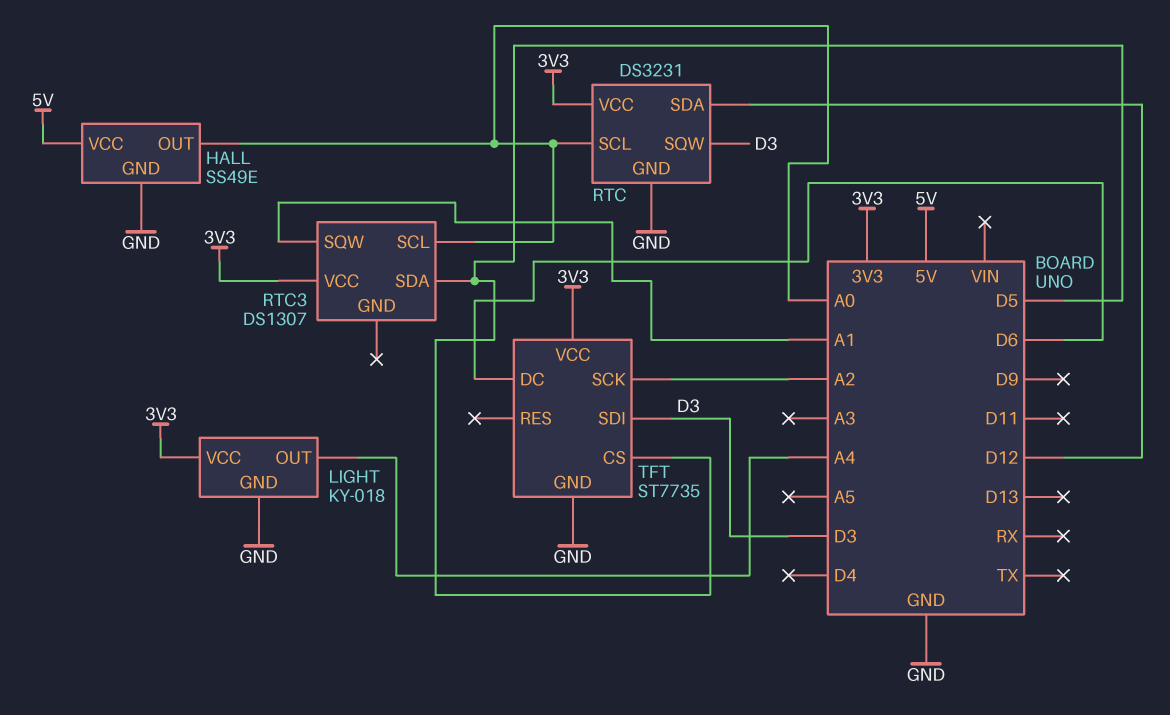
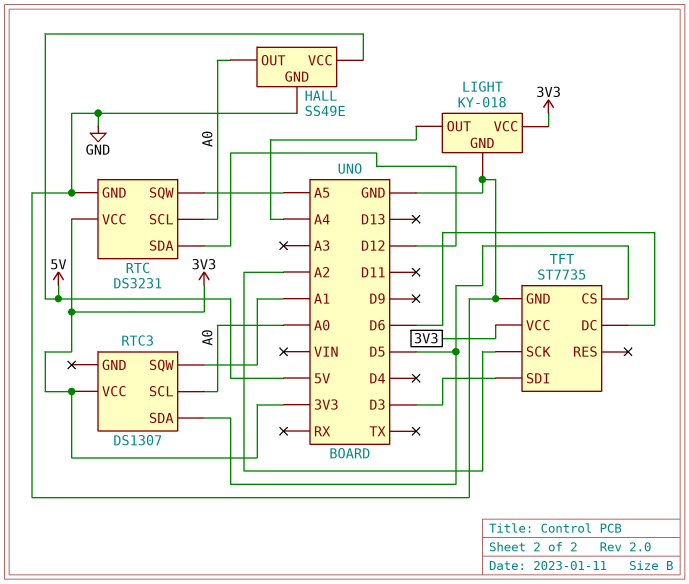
RTC pin SQW: D3 -> A5

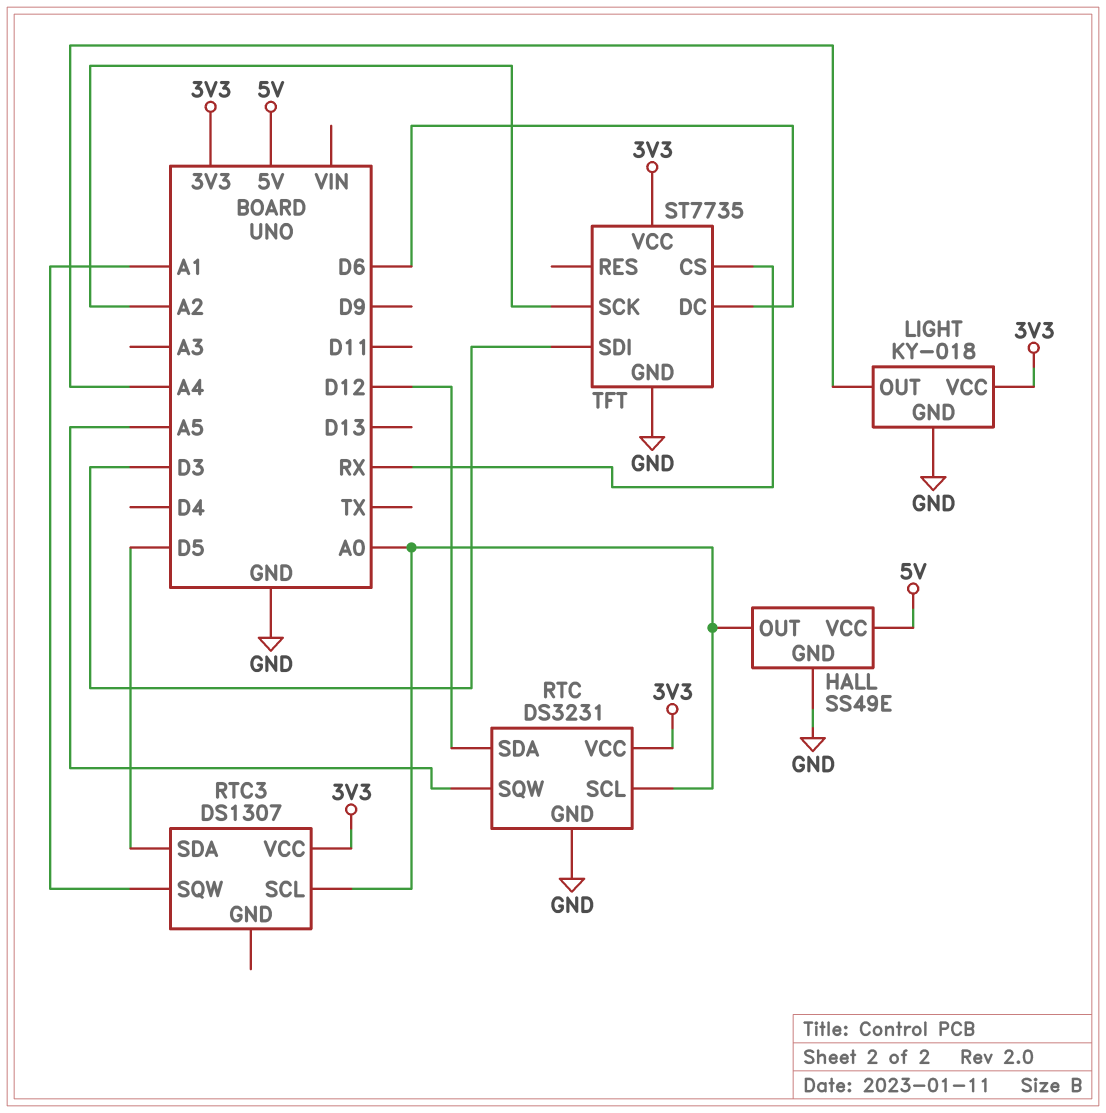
TFT pin CS: D5 -> RX

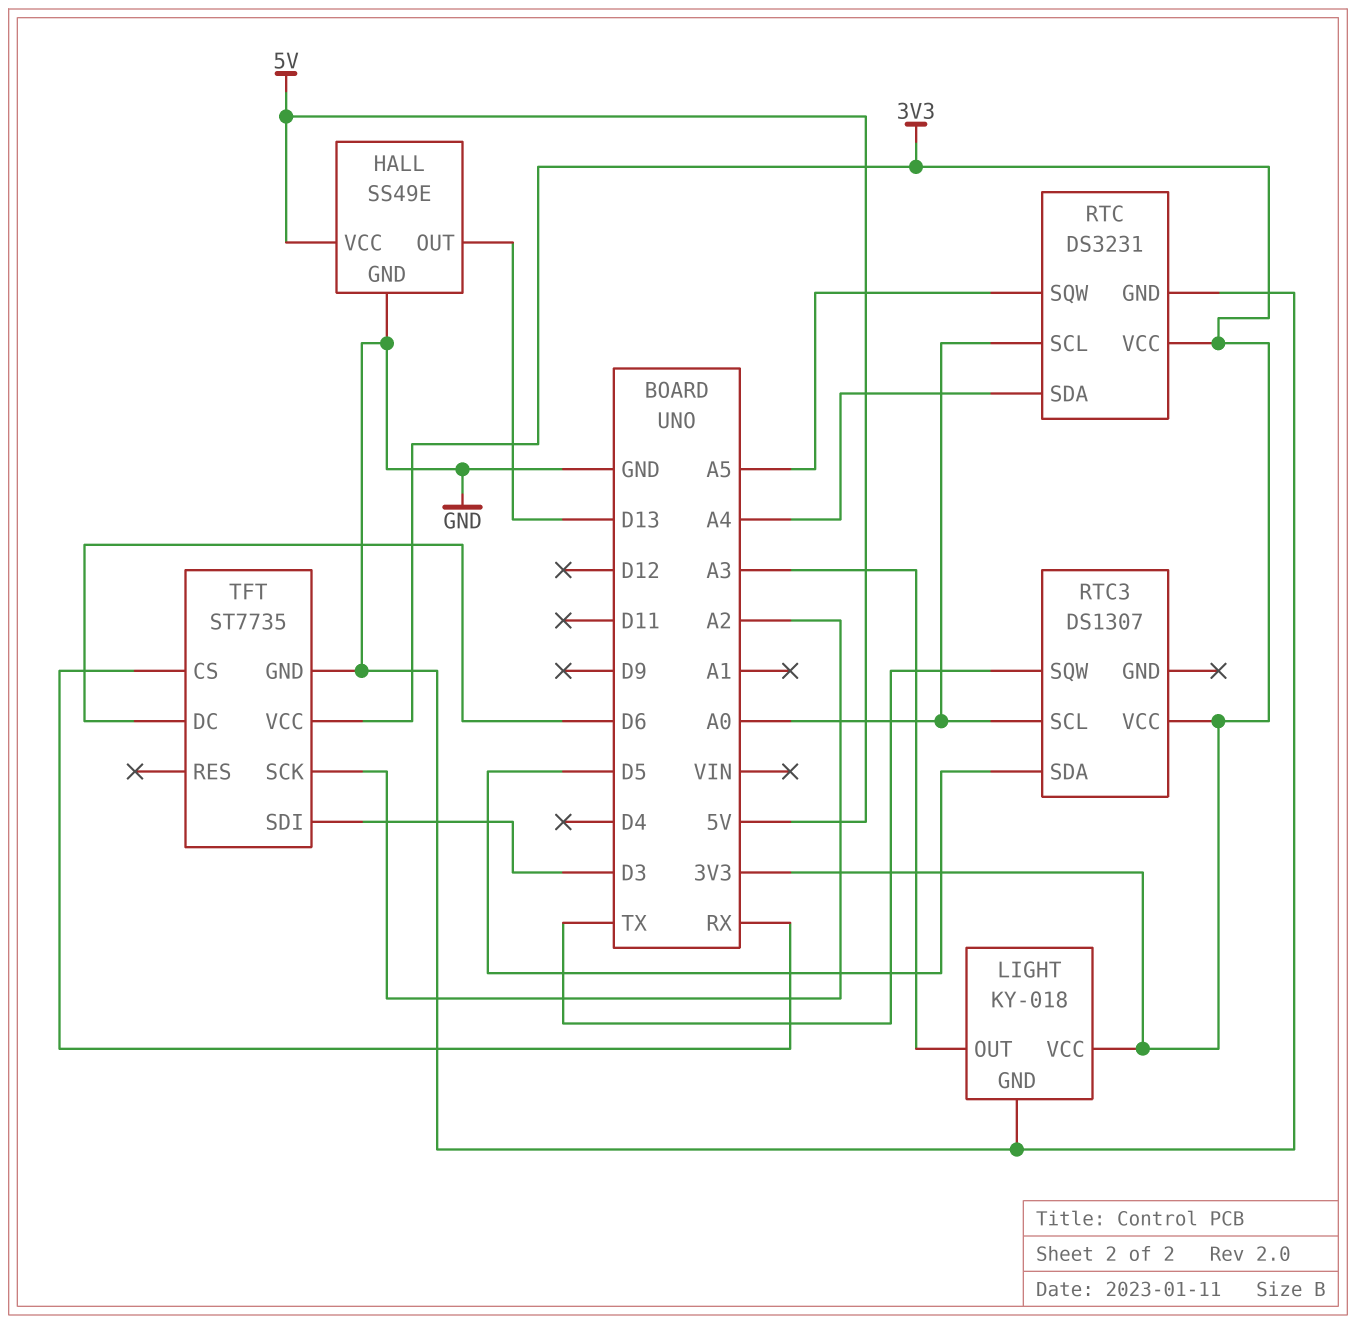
HALL pin OUT: A0 -> D13
LIGHT pin OUT: A4 -> A3
RTC pin SDA: D12 -> A4
RTC3 pin SQW: A1 -> TX

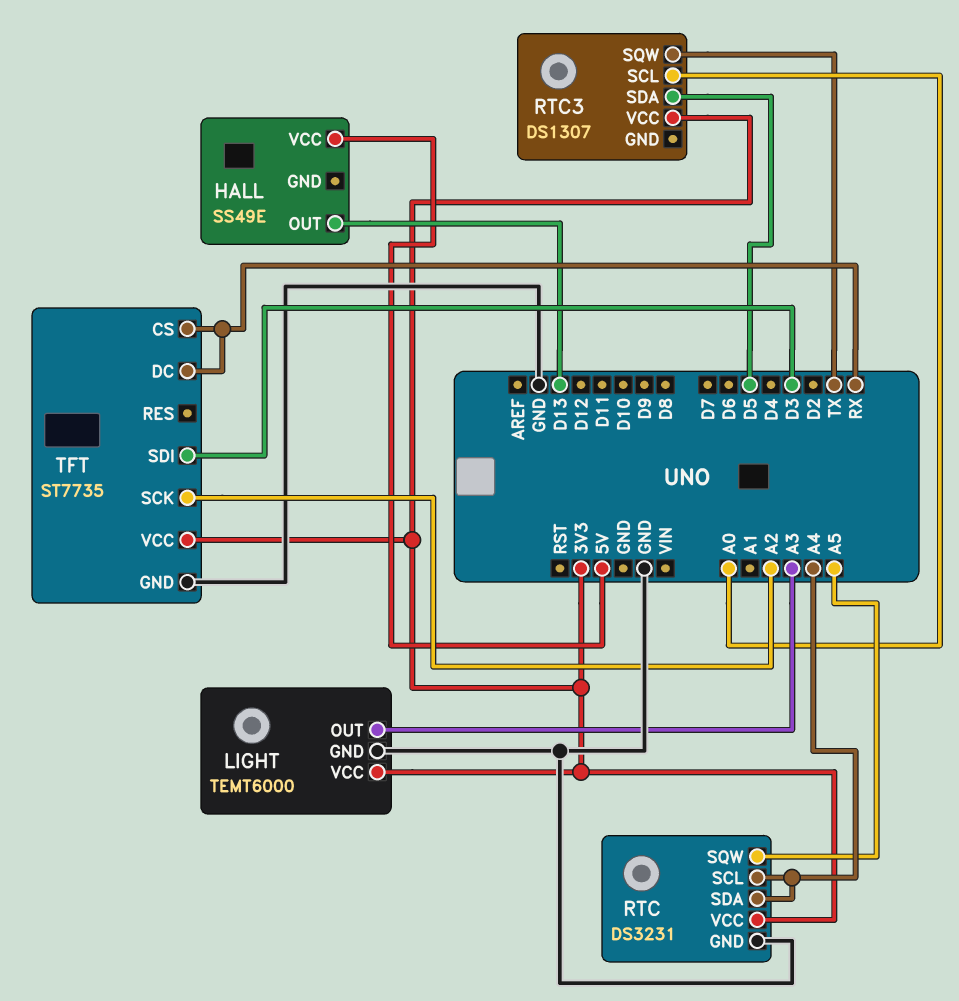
HALL pin GND: GND -> none
LIGHT: KY-018 -> TEMT6000
RTC pin SCL: A0 -> A4
TFT pin DC: D6 -> RX

